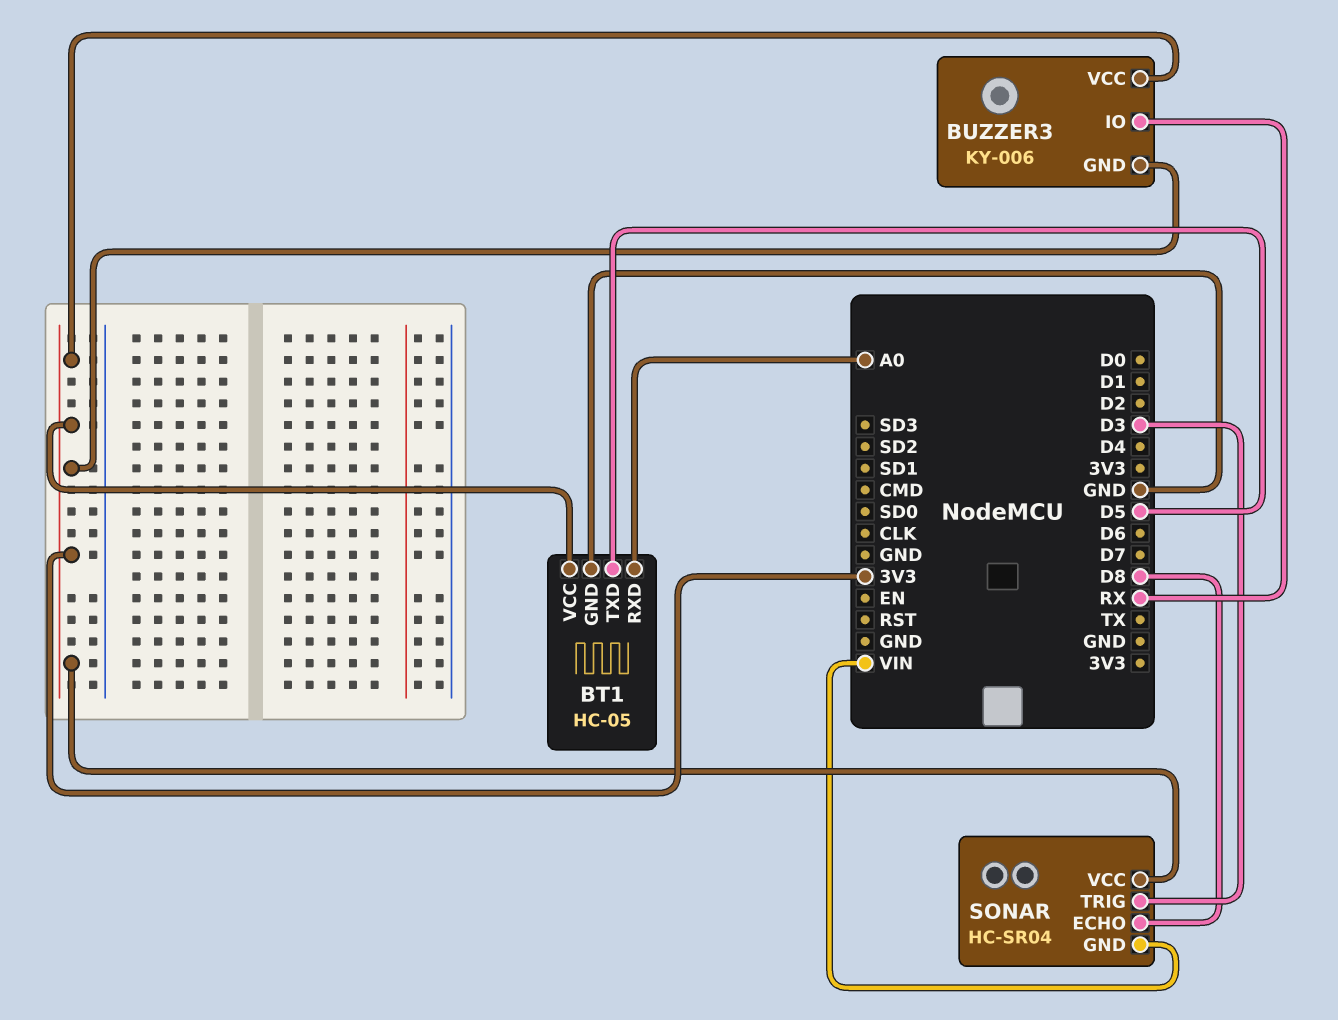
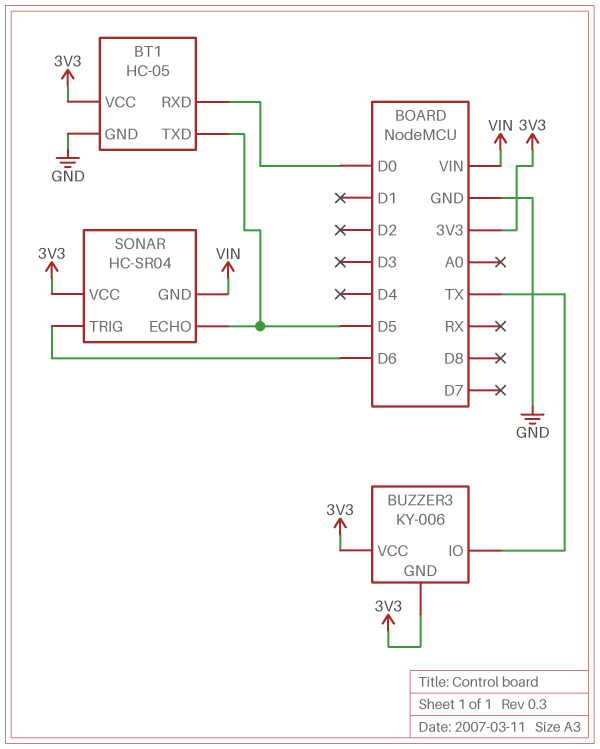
BT1 pin RXD: A0 -> D0
BUZZER3 pin IO: RX -> TX
SONAR pin ECHO: D8 -> D5
SONAR pin TRIG: D3 -> D6

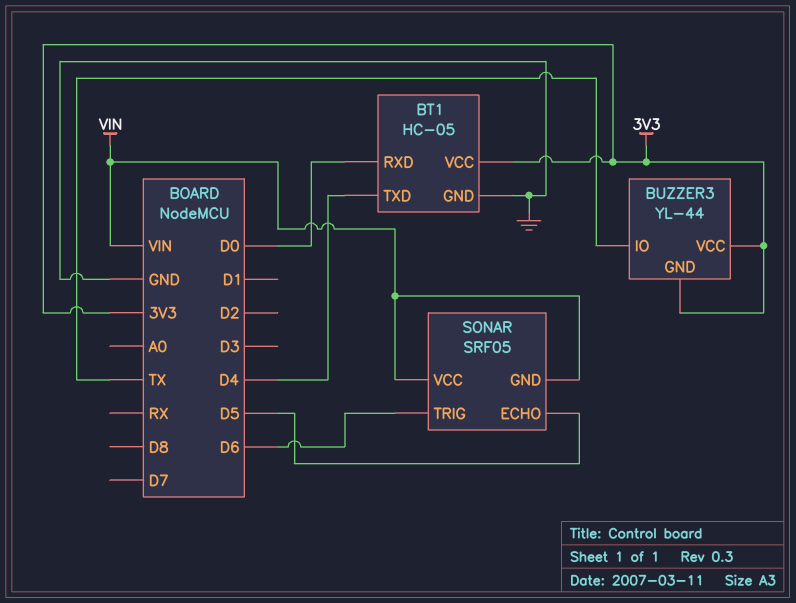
BT1 pin TXD: D5 -> D4
BUZZER3: KY-006 -> YL-44
SONAR: HC-SR04 -> SRF05
SONAR pin VCC: 3V3 -> VIN

